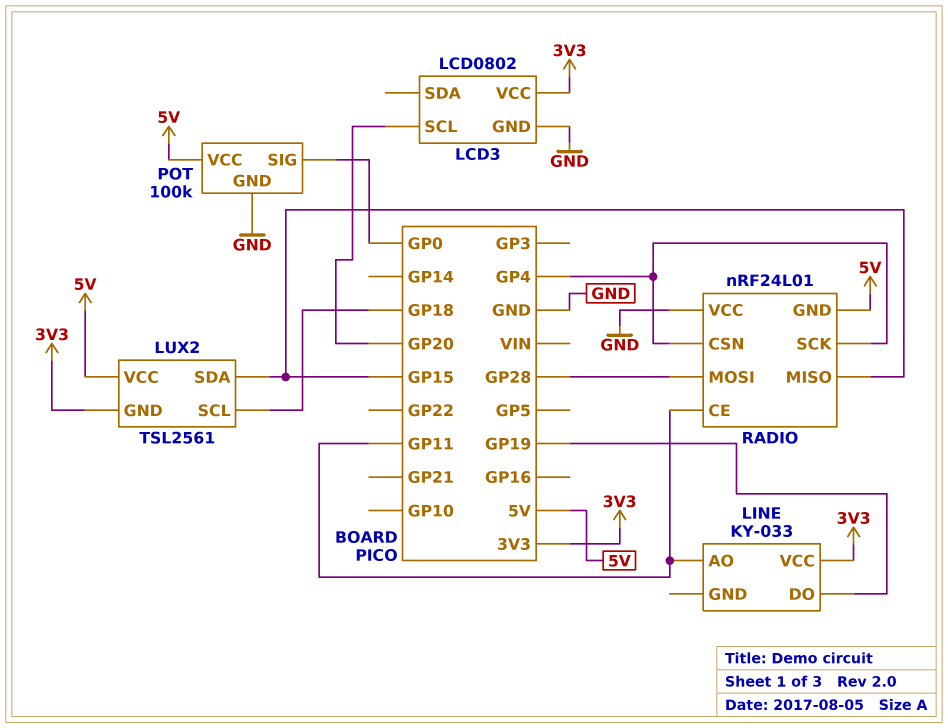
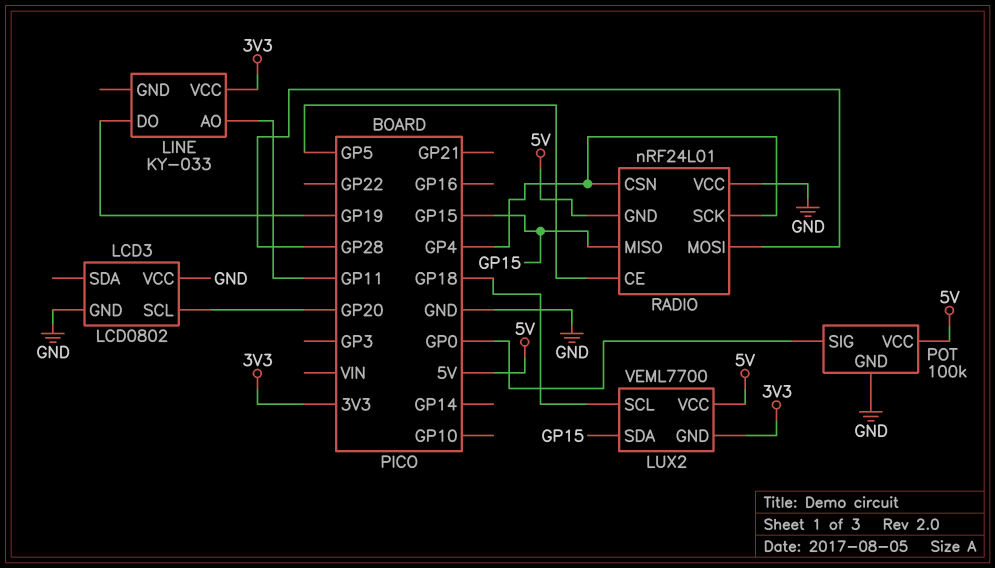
LCD3 pin VCC: 3V3 -> GND
LUX2: TSL2561 -> VEML7700
RADIO pin CE: GP11 -> GP5

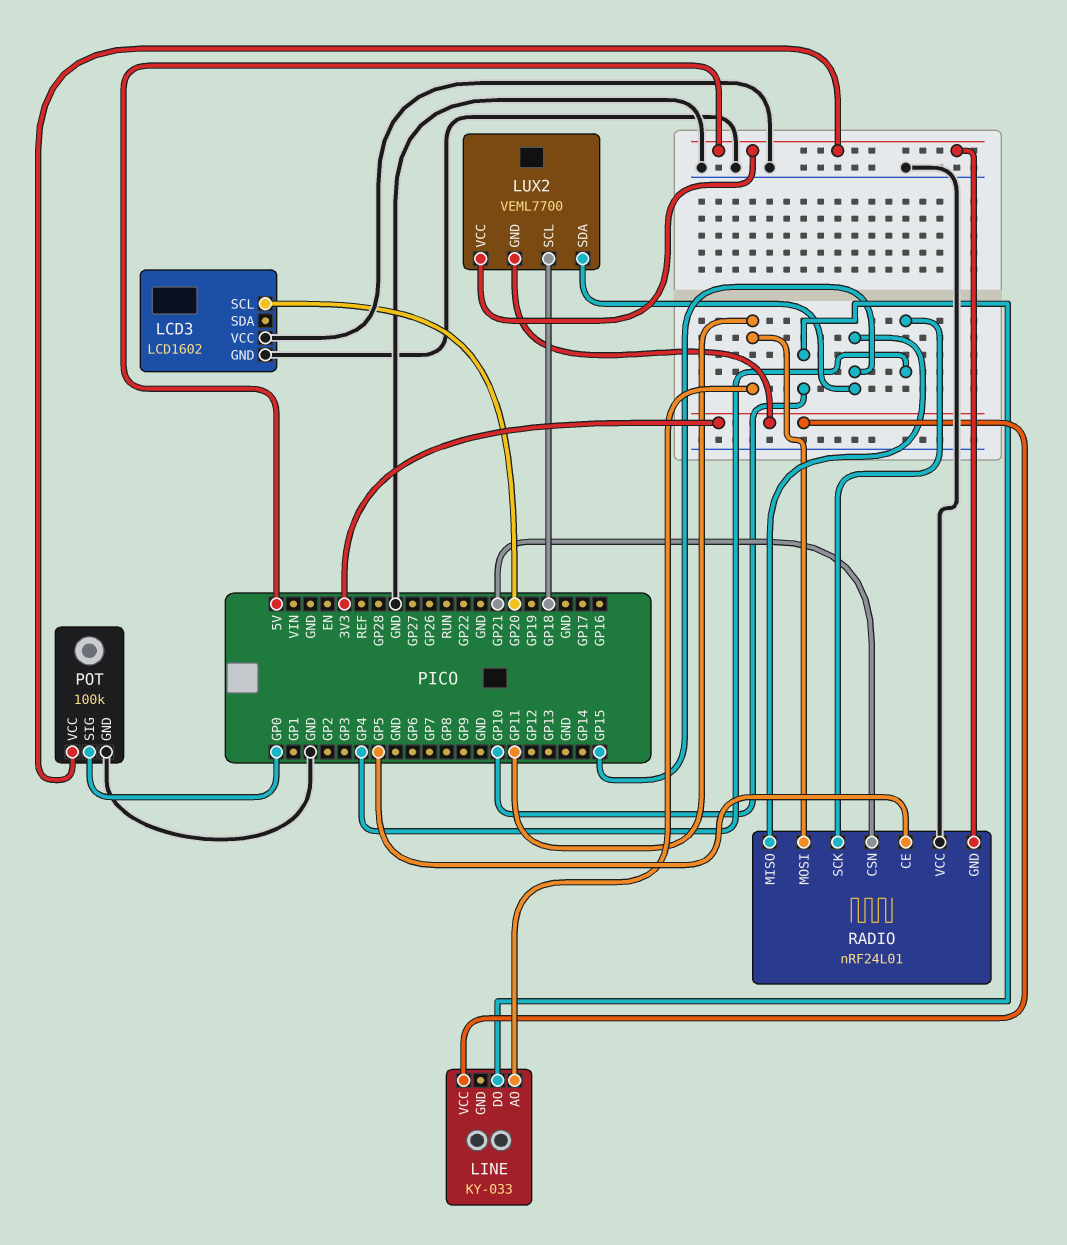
LCD3: LCD0802 -> LCD1602
LINE pin DO: GP19 -> GP10
RADIO pin CSN: GP4 -> GP21
RADIO pin MOSI: GP28 -> GP11

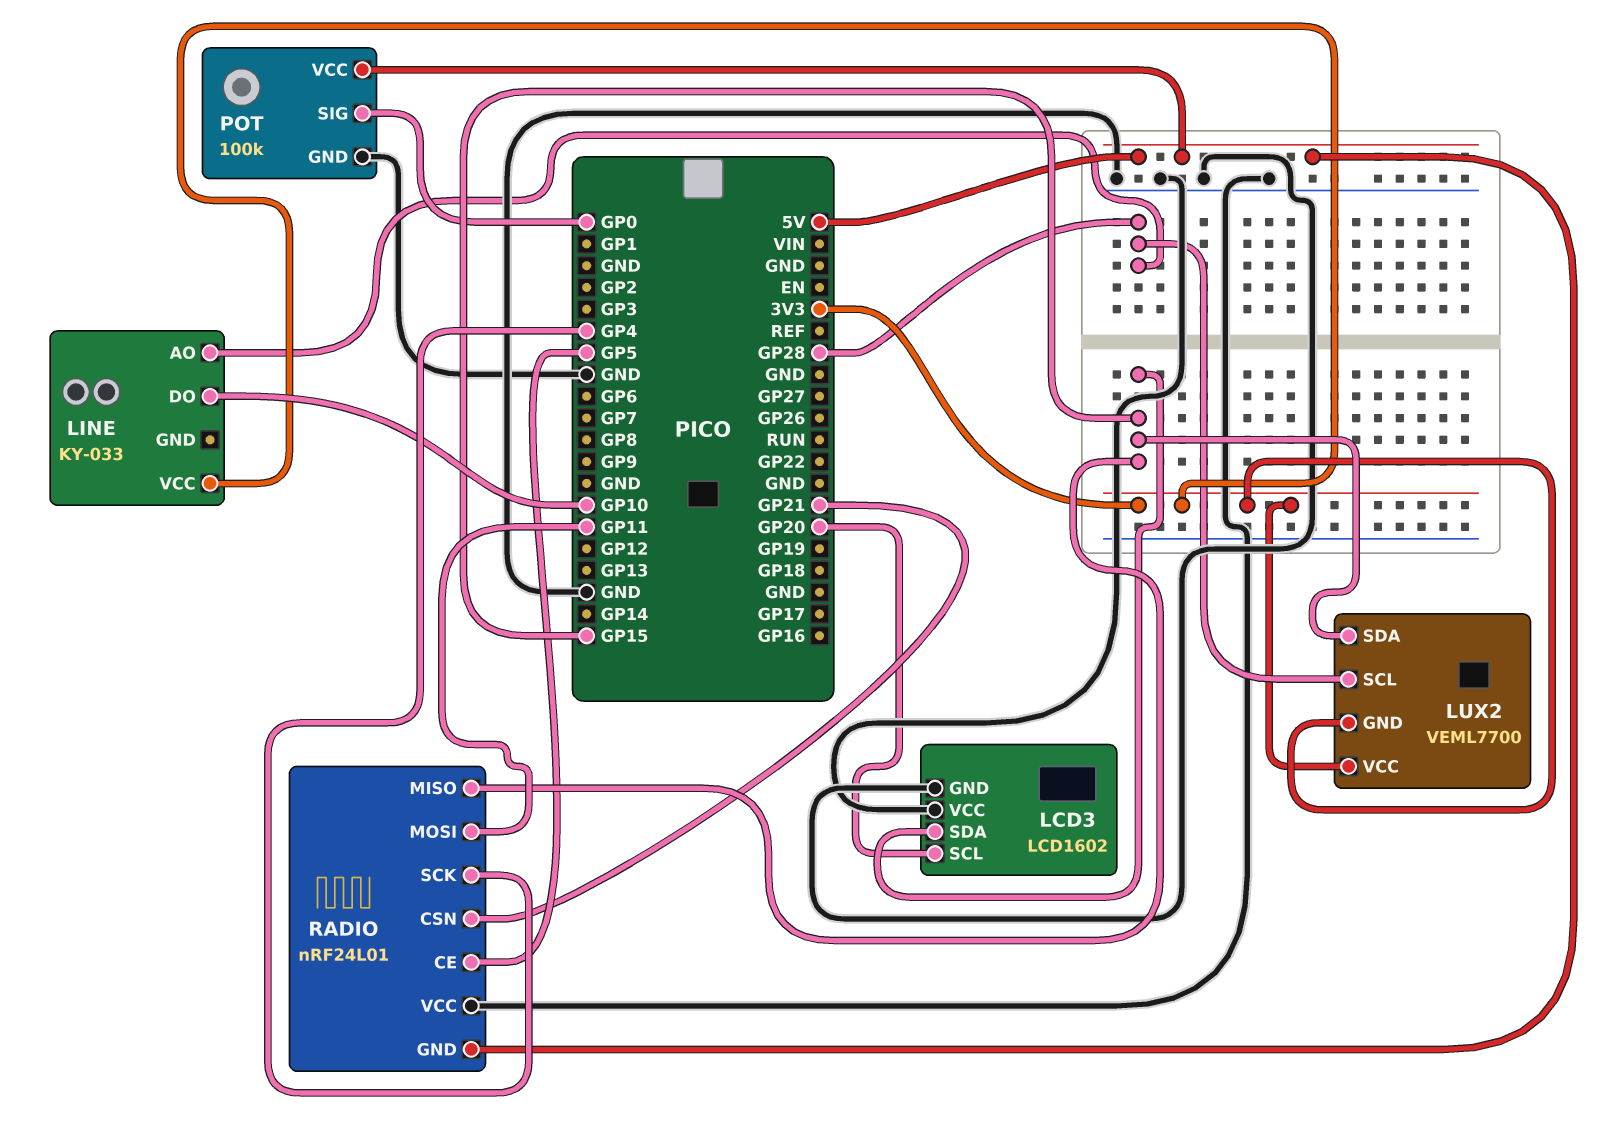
LCD3 pin SDA: none -> GP15
LINE pin AO: GP11 -> GP28
LUX2 pin SCL: GP18 -> GP28
LUX2 pin VCC: 5V -> 3V3

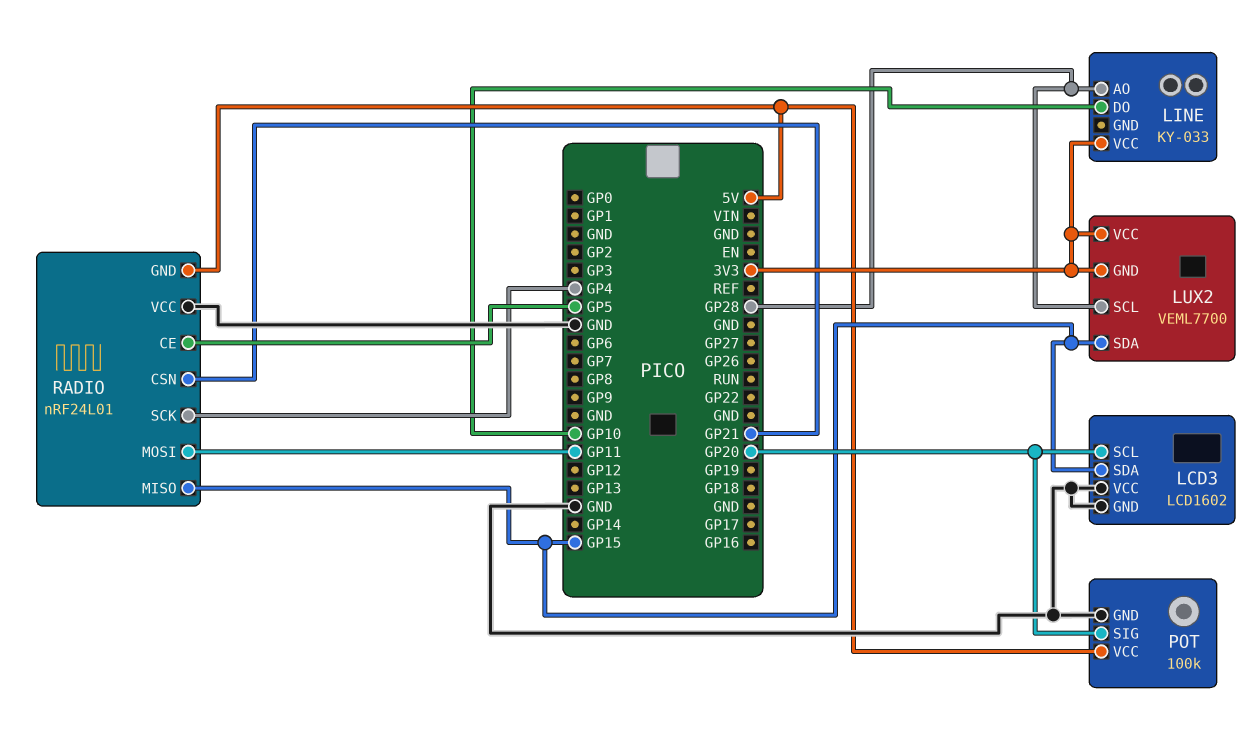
POT pin SIG: GP0 -> GP20

